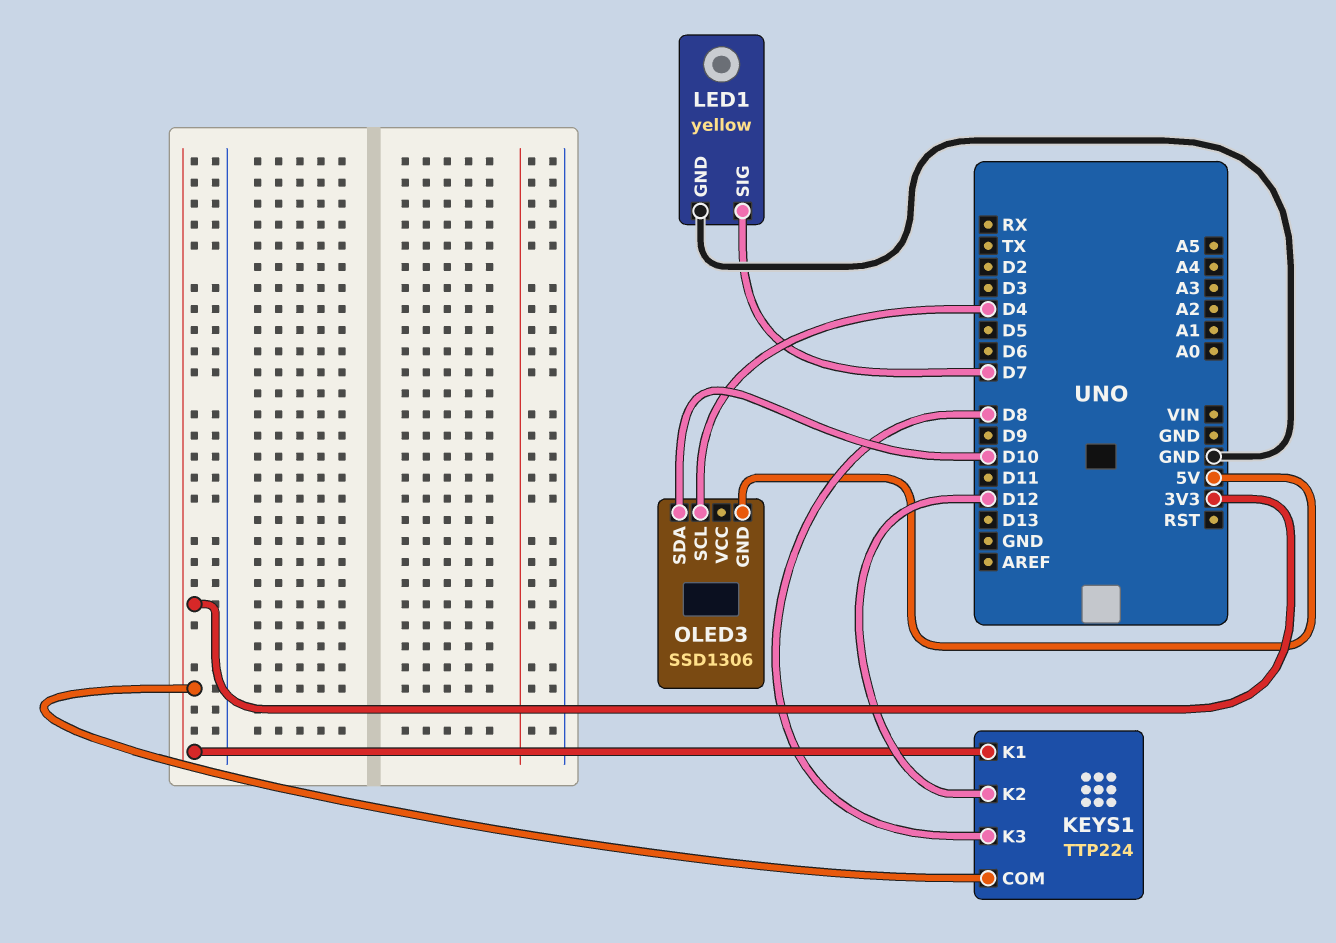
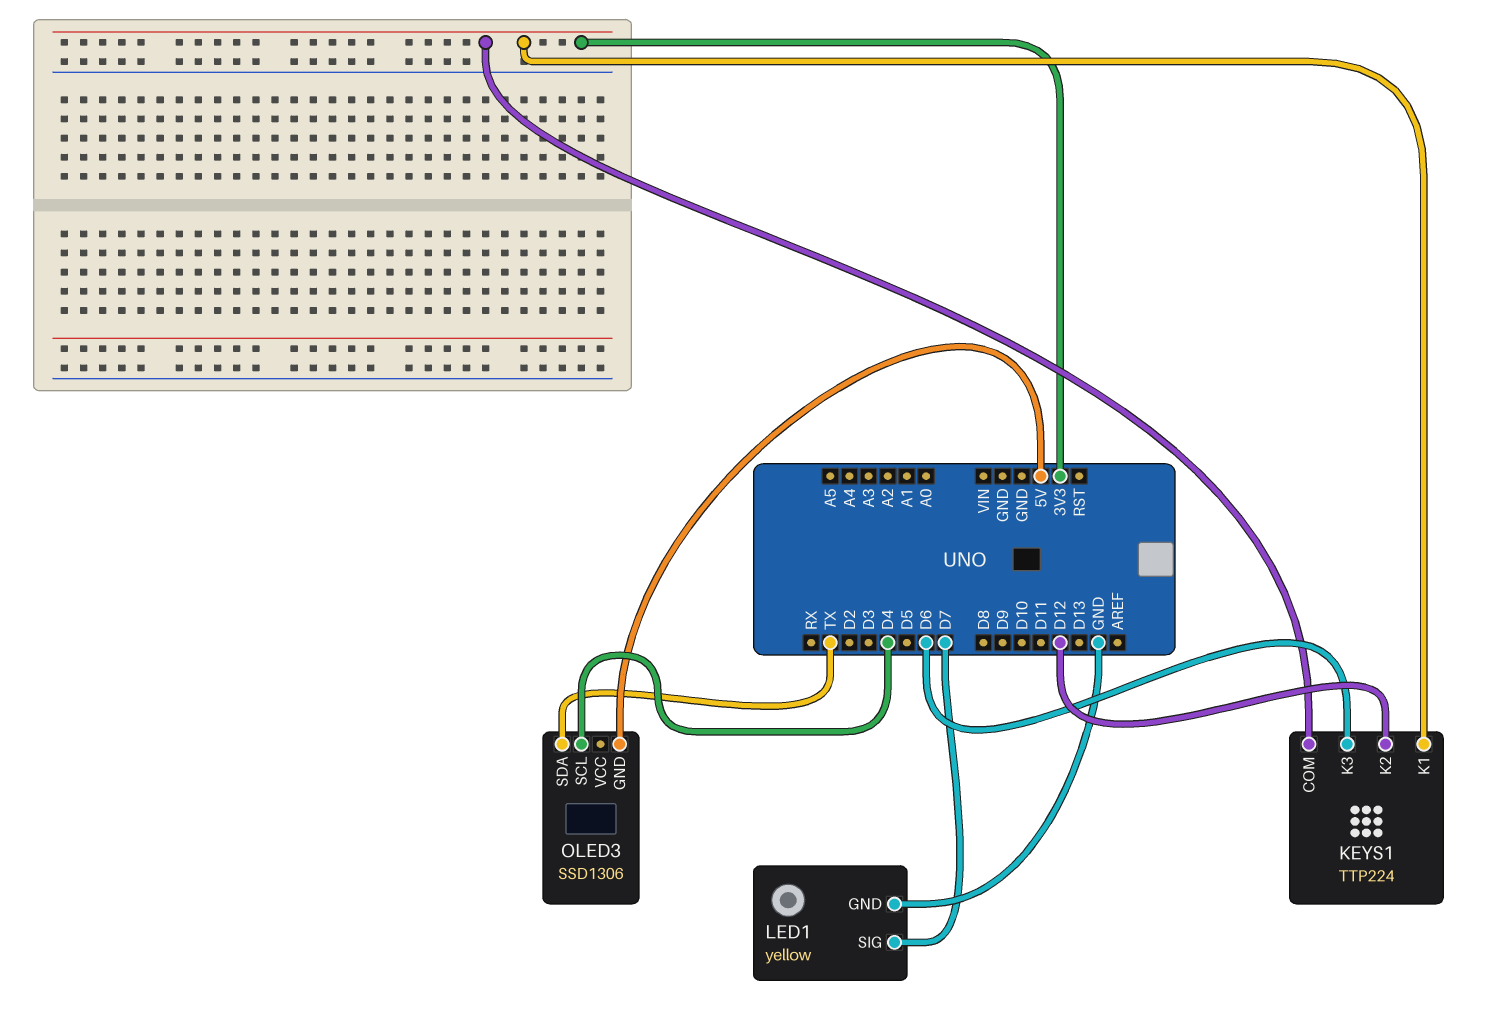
KEYS1 pin K3: D8 -> D6
OLED3 pin SDA: D10 -> TX

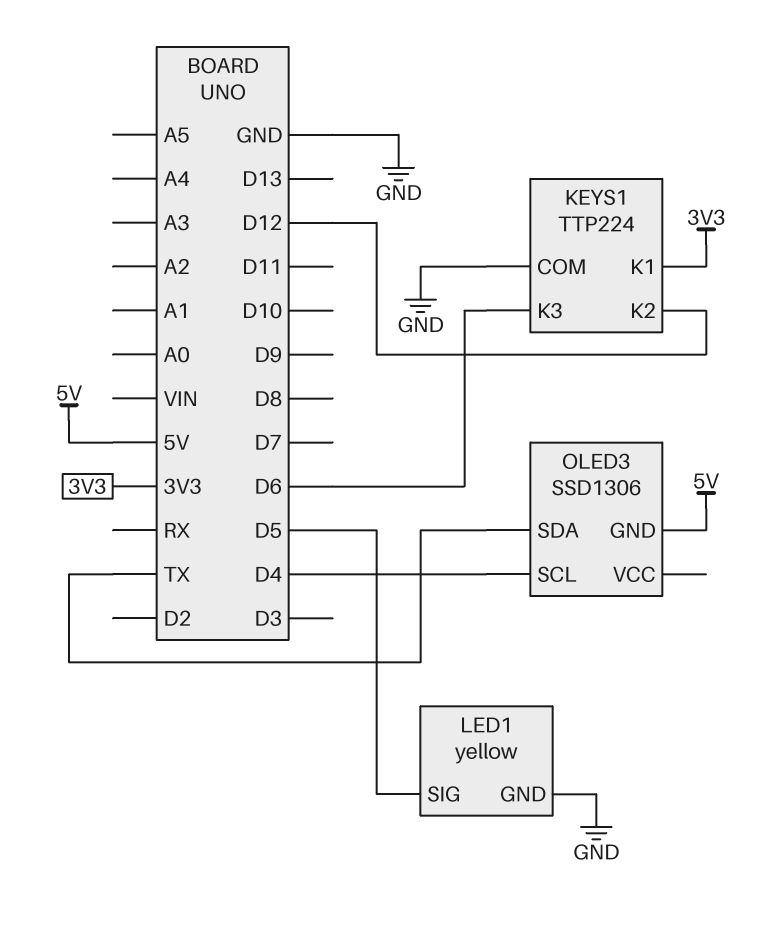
KEYS1 pin COM: 3V3 -> GND
LED1 pin SIG: D7 -> D5

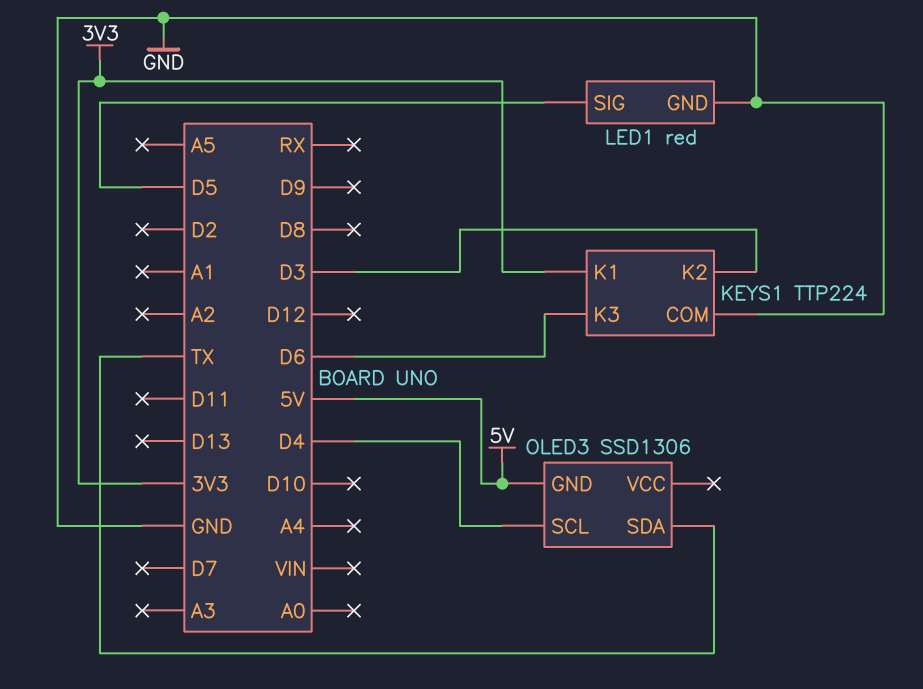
KEYS1 pin K2: D12 -> D3
LED1: yellow -> red

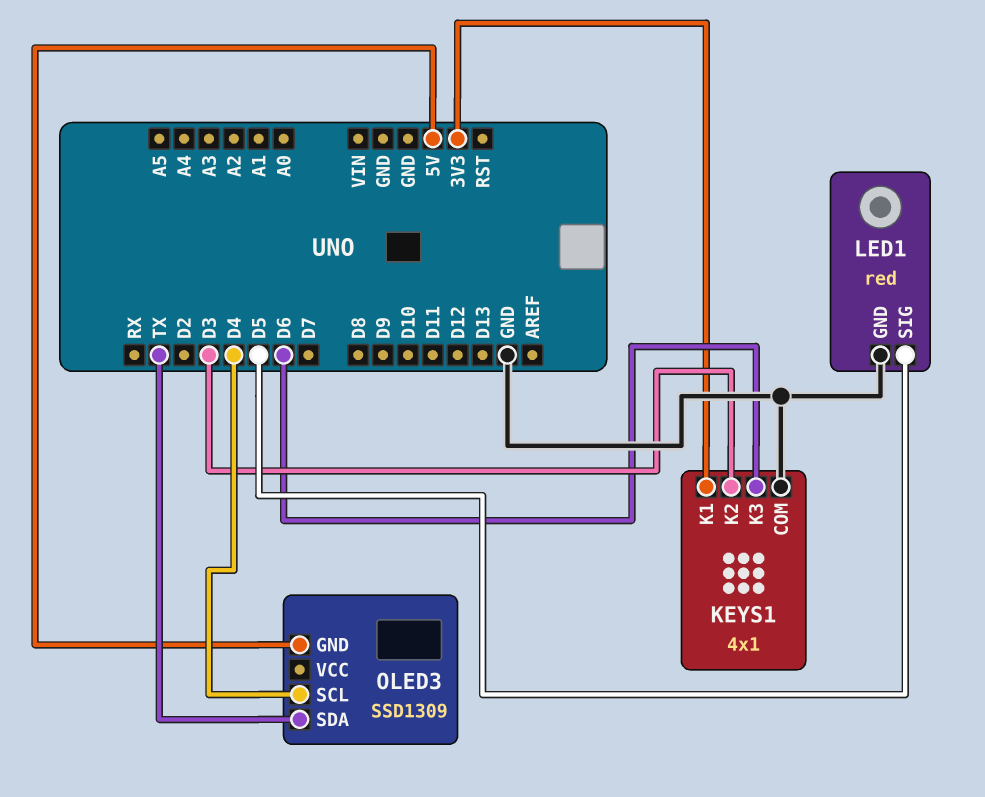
KEYS1: TTP224 -> 4x1
OLED3: SSD1306 -> SSD1309

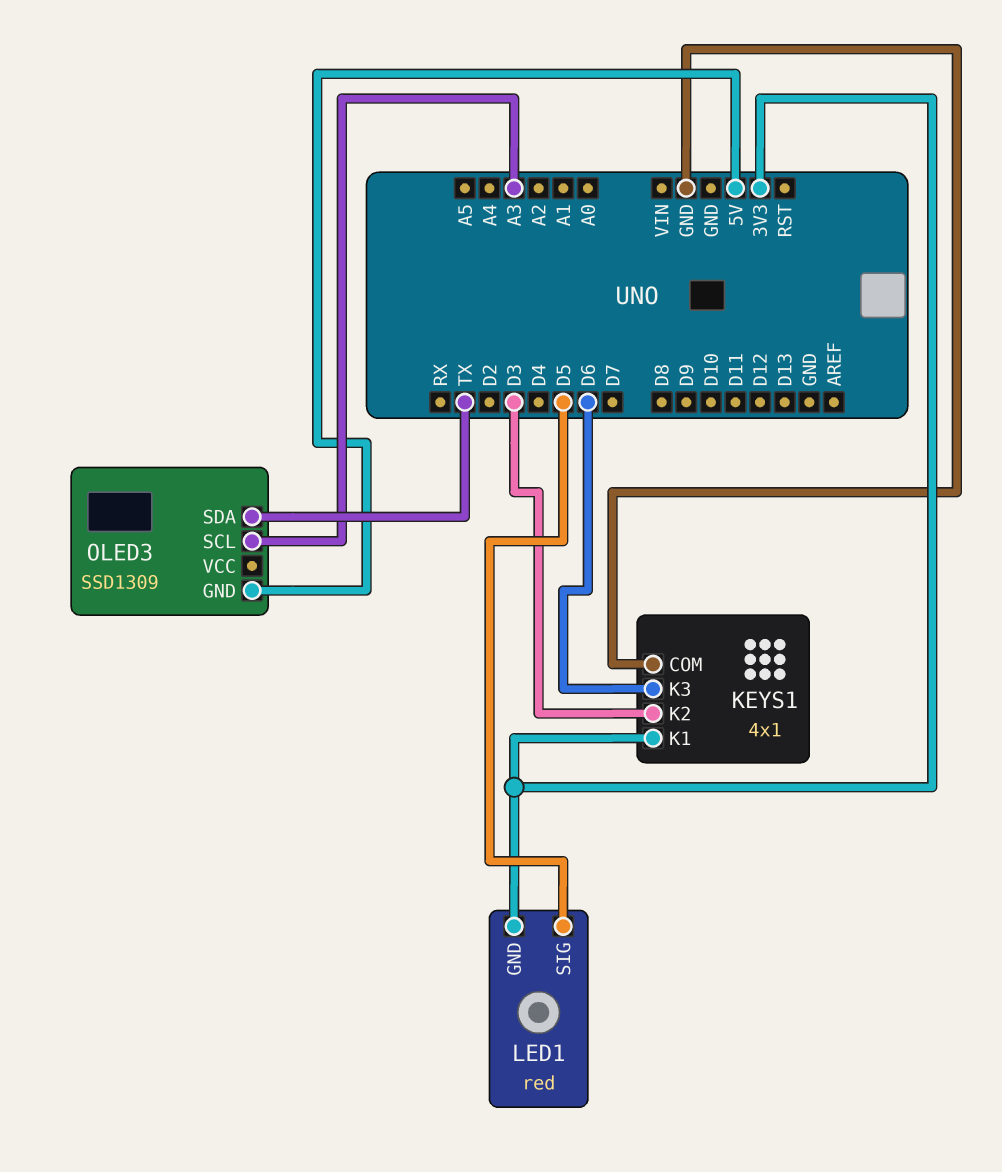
LED1 pin GND: GND -> 3V3
OLED3 pin SCL: D4 -> A3

